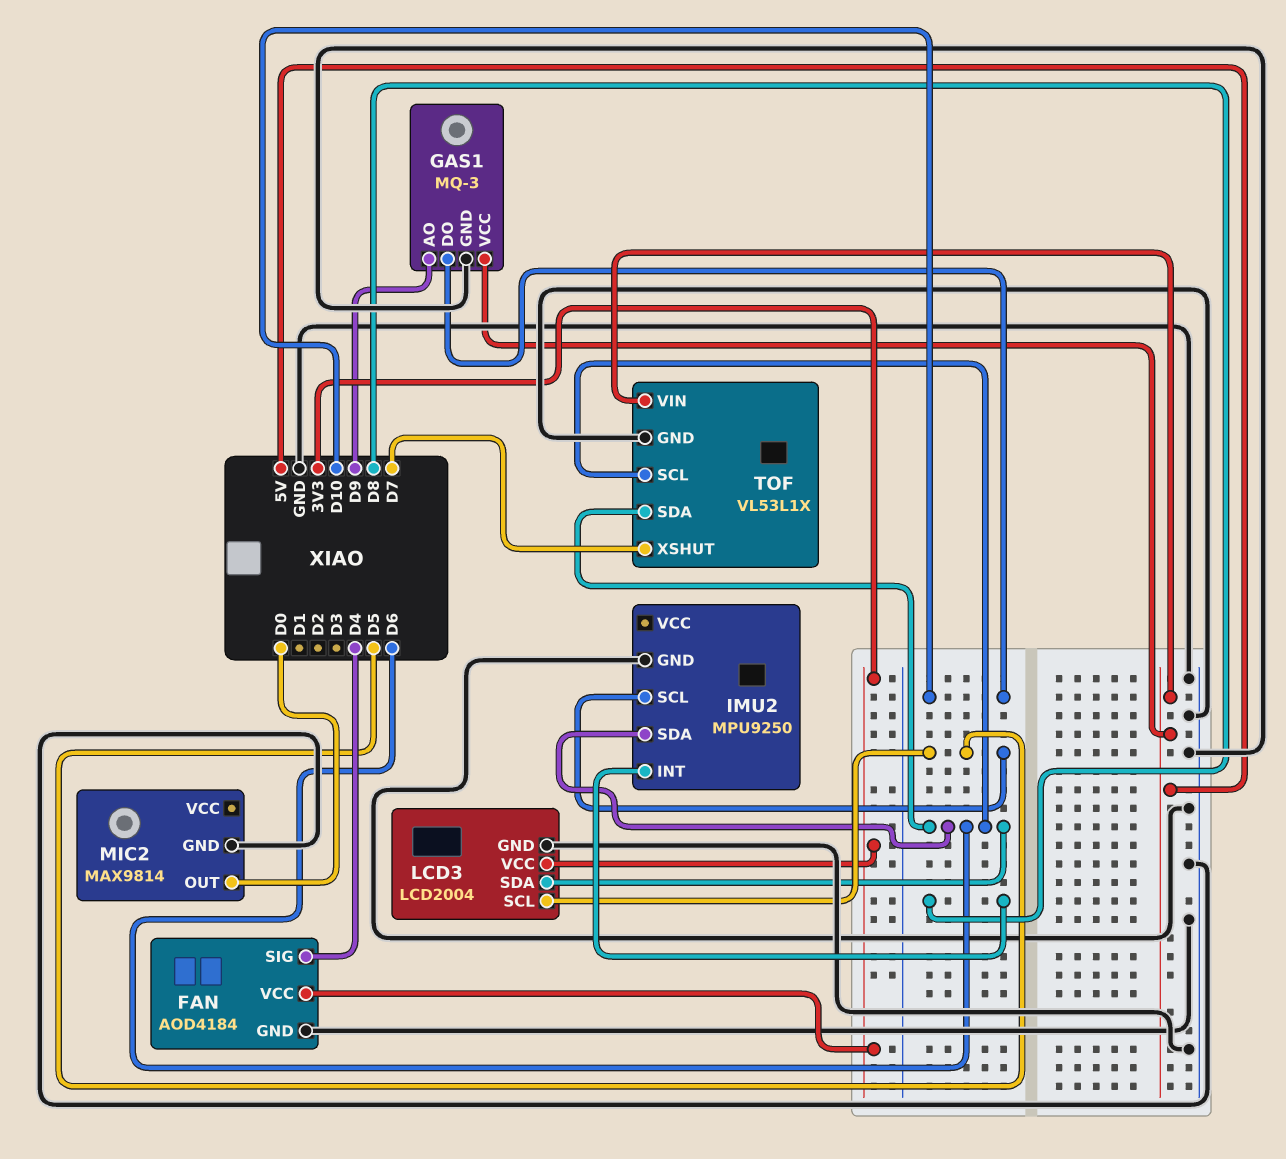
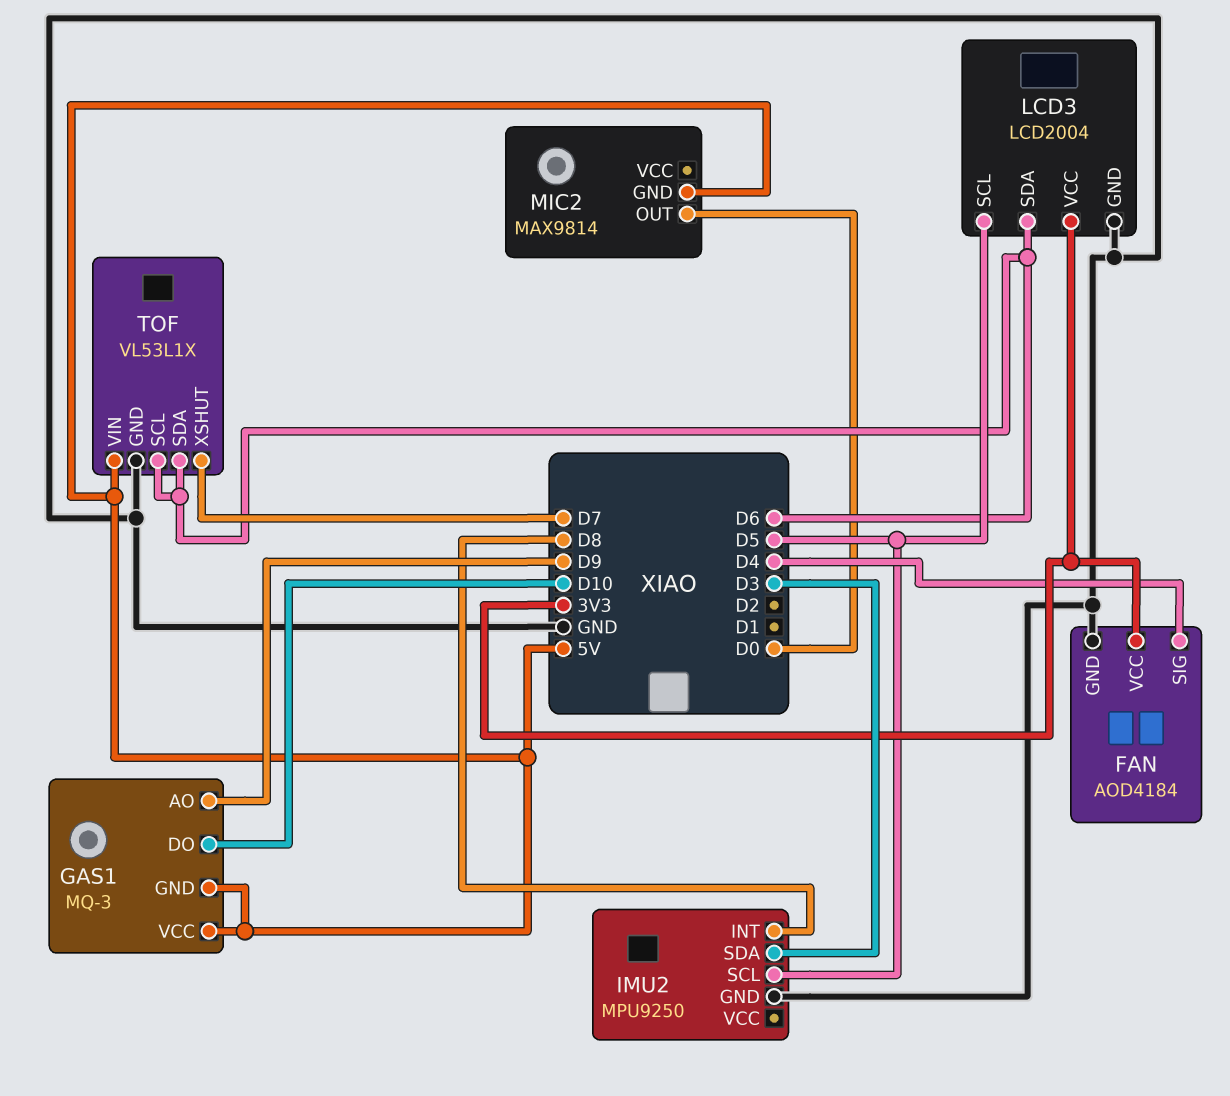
GAS1 pin GND: GND -> 5V
IMU2 pin SDA: D6 -> D3
MIC2 pin GND: GND -> 5V

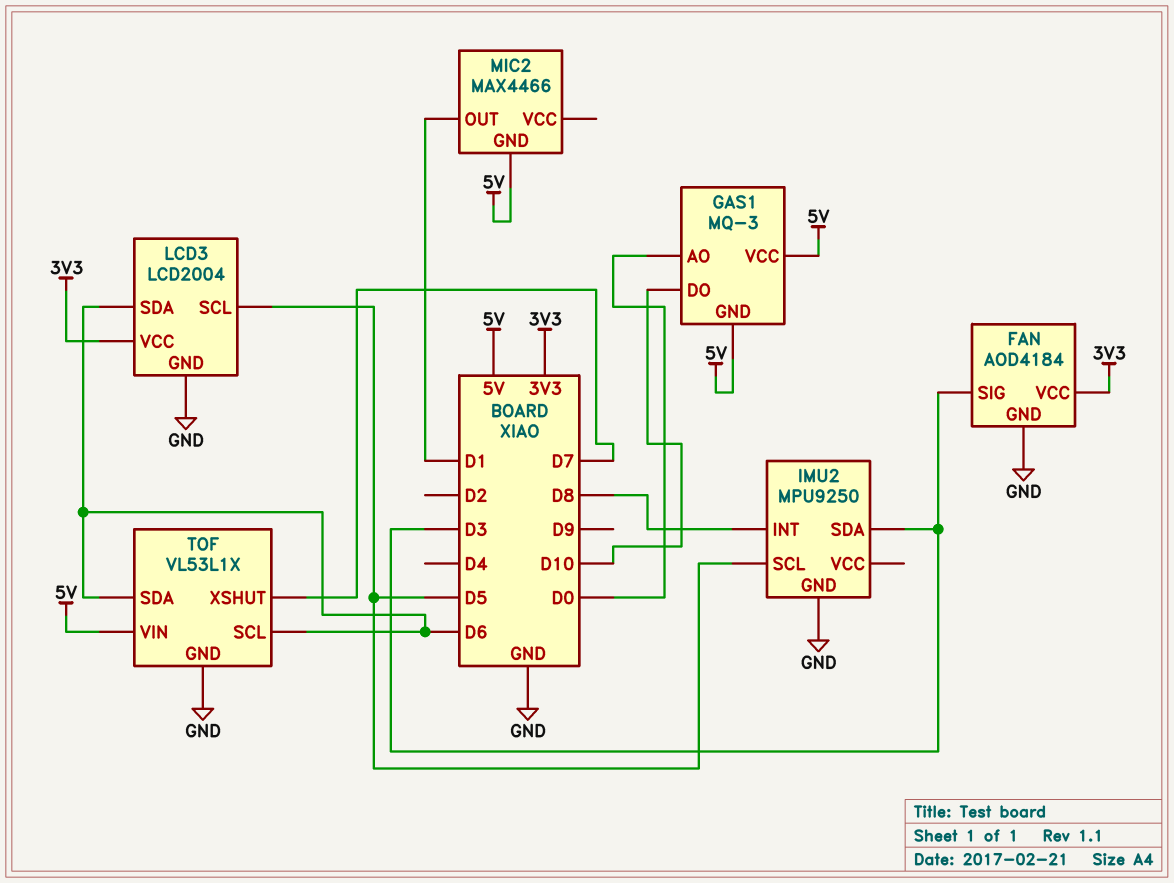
FAN pin SIG: D4 -> D3
GAS1 pin AO: D9 -> D0
MIC2: MAX9814 -> MAX4466
MIC2 pin OUT: D0 -> D1

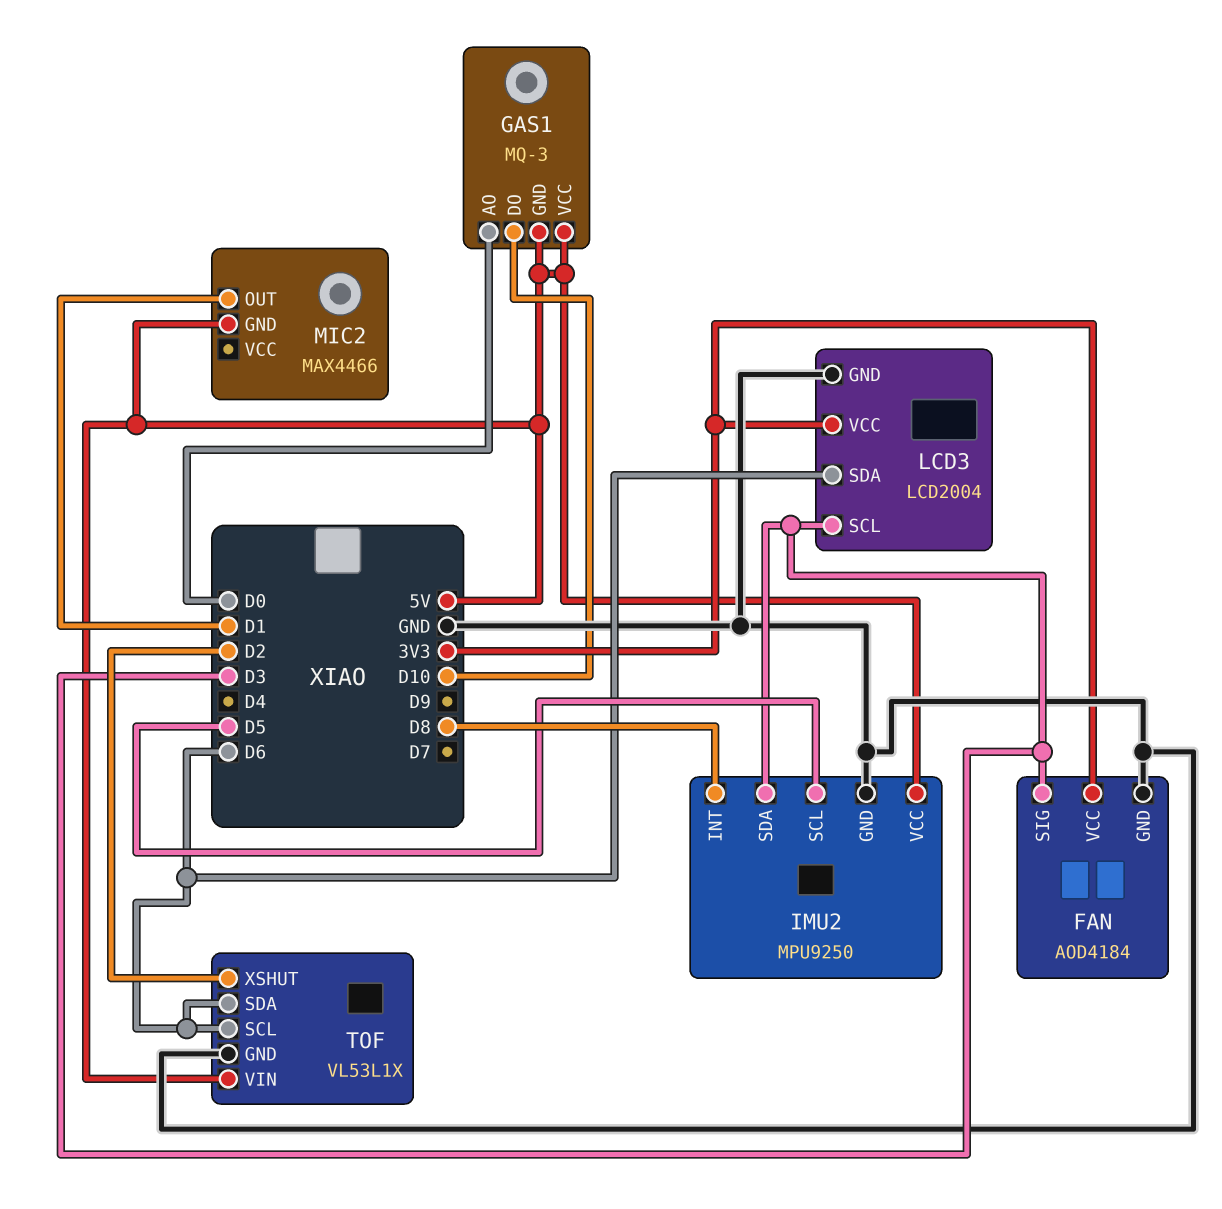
IMU2 pin VCC: none -> 5V
LCD3 pin SCL: D5 -> D3
TOF pin XSHUT: D7 -> D2

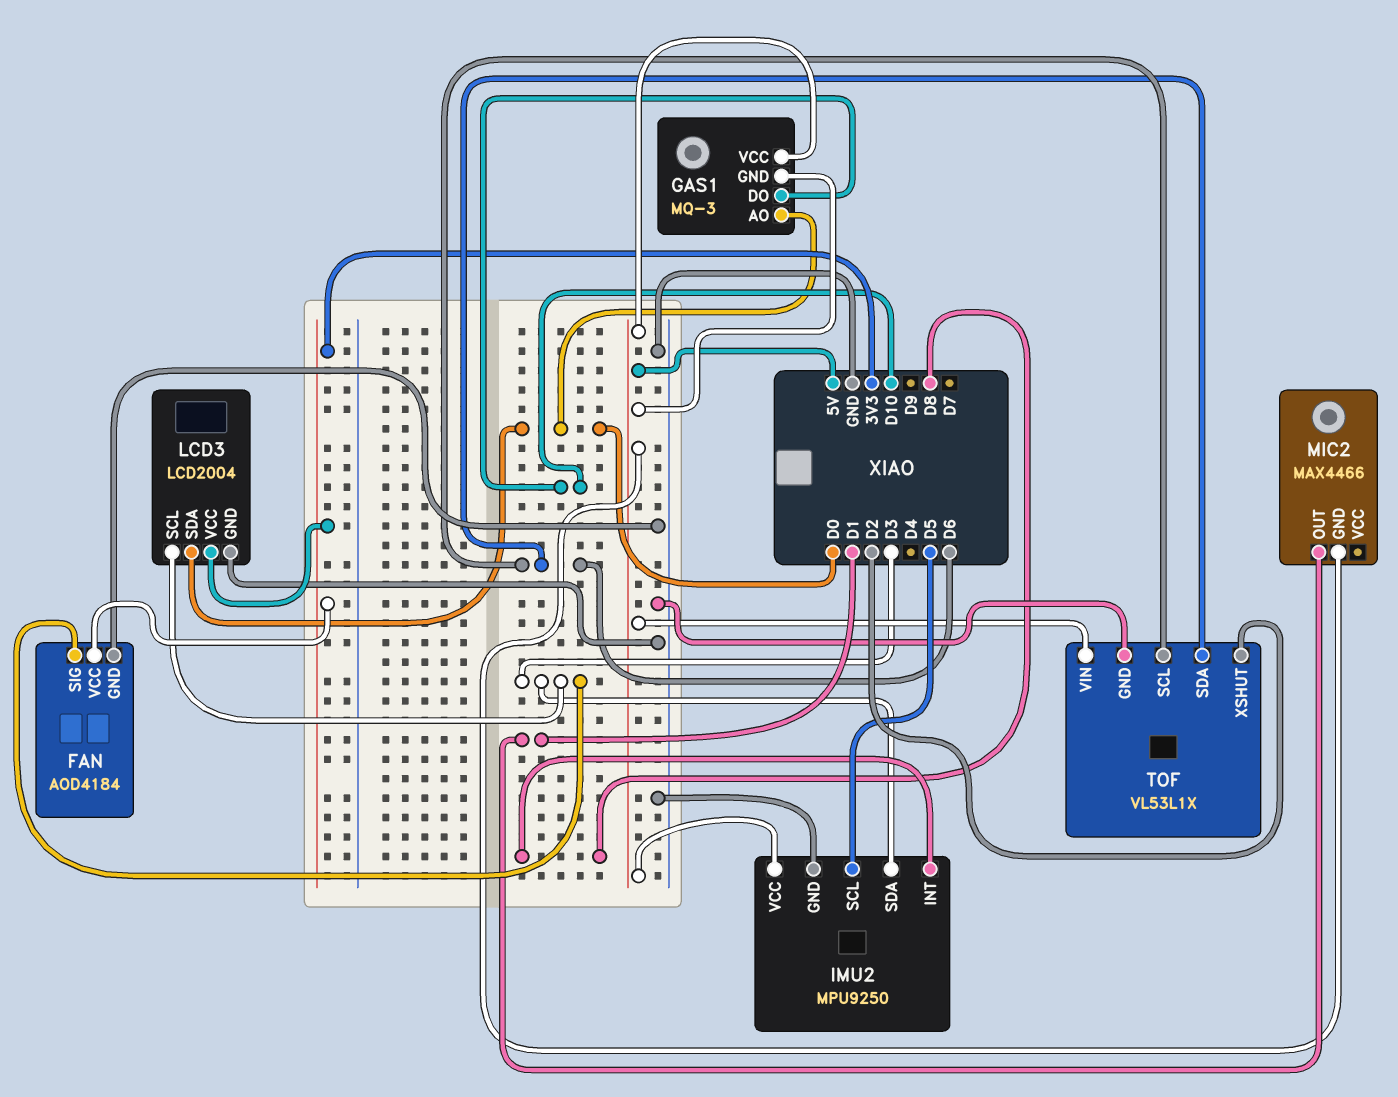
LCD3 pin SDA: D6 -> D0

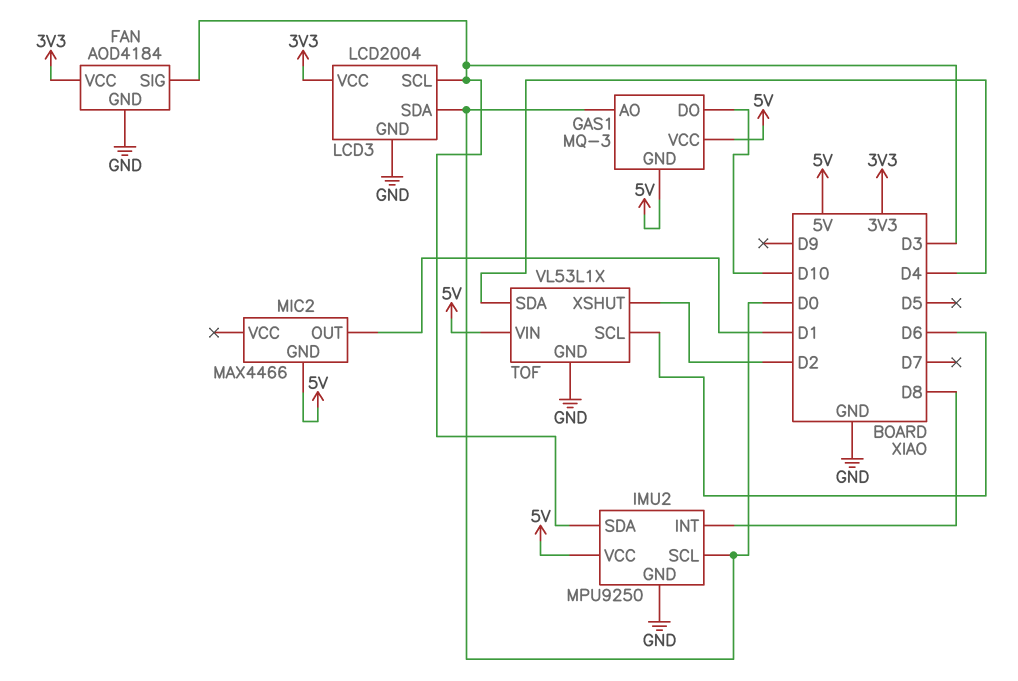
IMU2 pin SCL: D5 -> D0
TOF pin SDA: D6 -> D4

